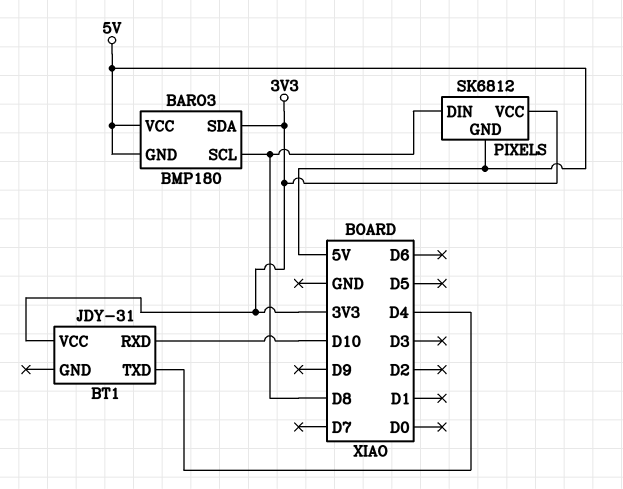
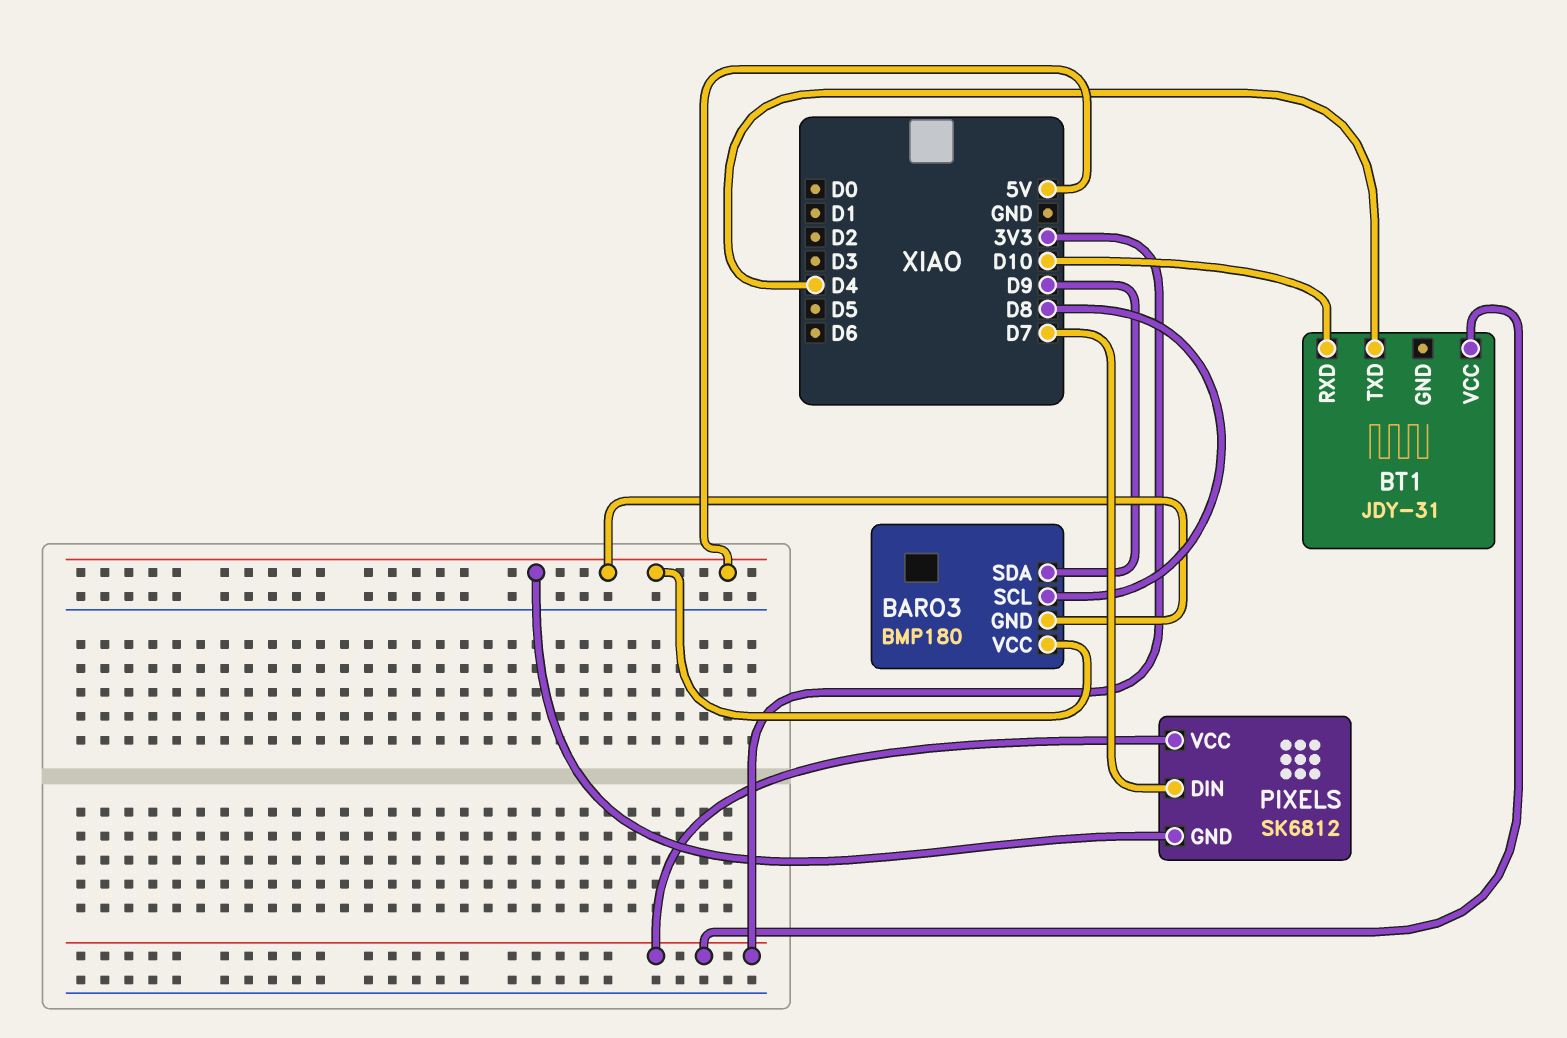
BARO3 pin SDA: 3V3 -> D9
PIXELS pin DIN: D8 -> D7

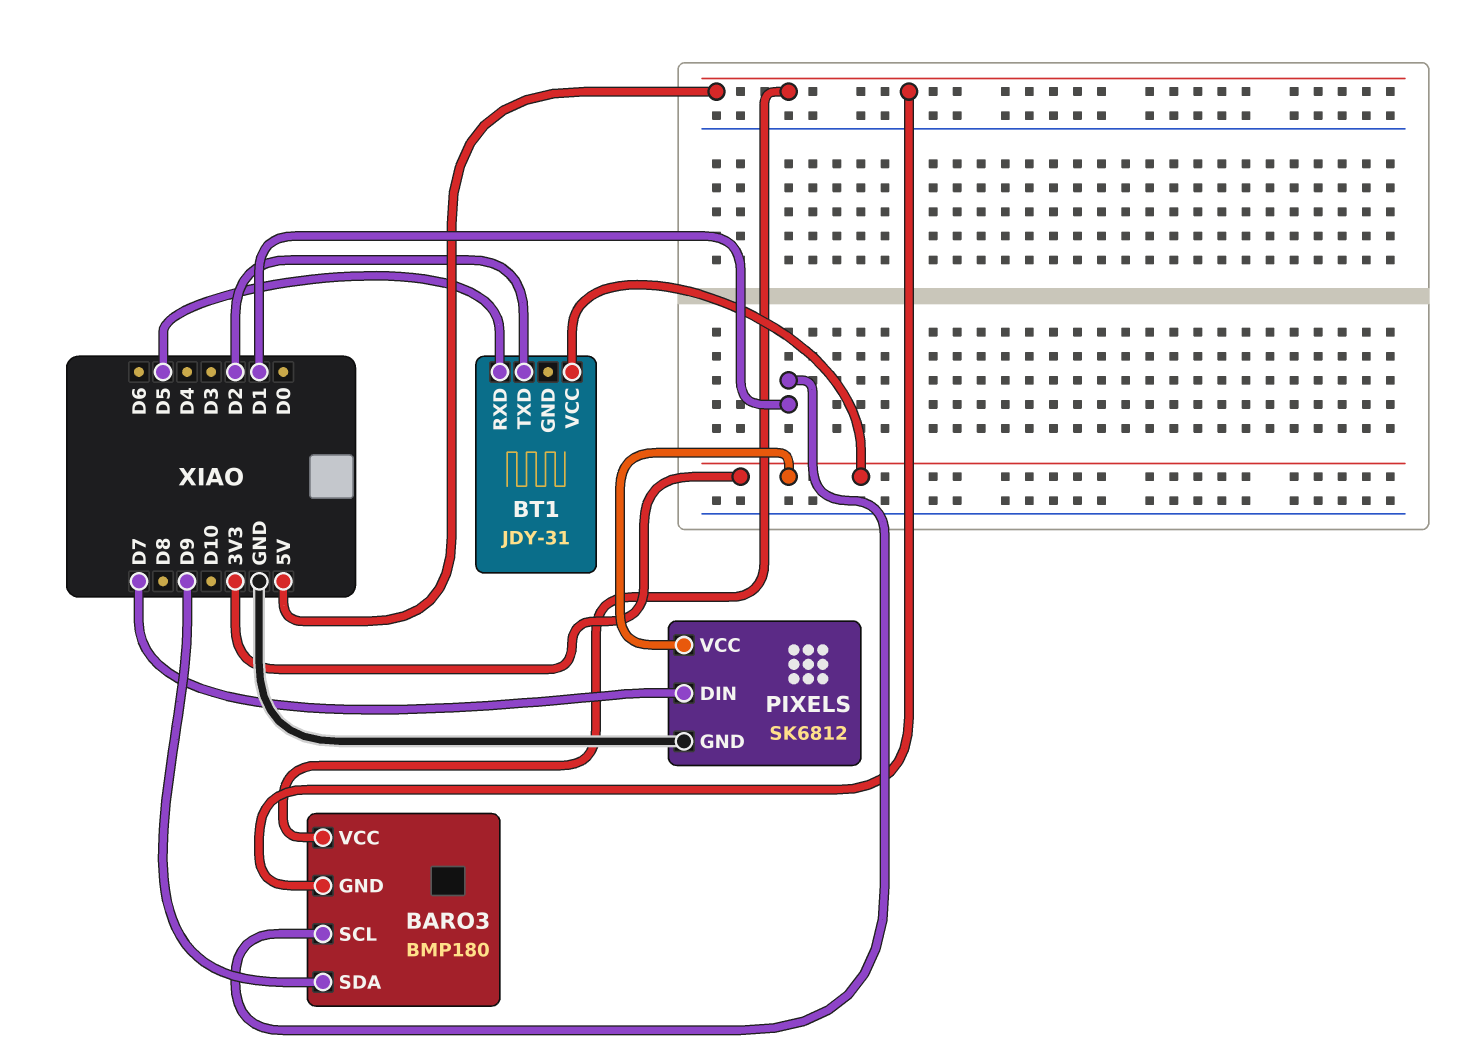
BARO3 pin SCL: D8 -> D1
BT1 pin RXD: D10 -> D5
BT1 pin TXD: D4 -> D2
PIXELS pin GND: 5V -> GND

